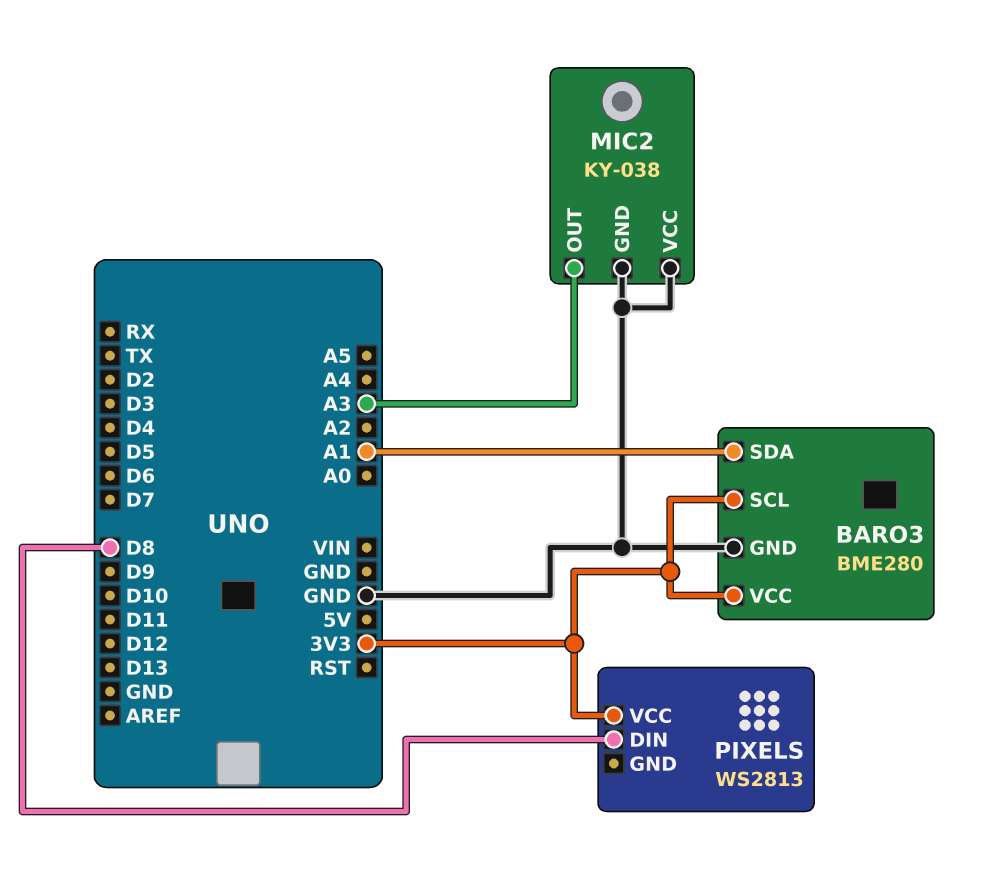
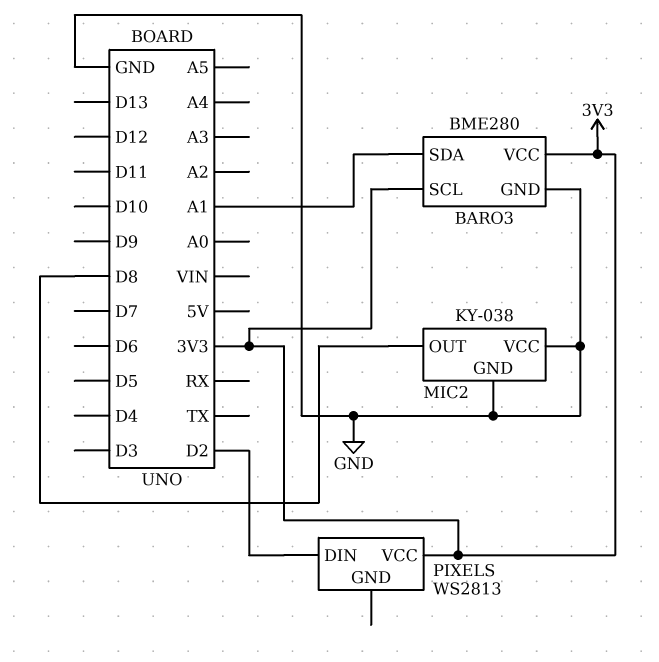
MIC2 pin OUT: A3 -> D8
PIXELS pin DIN: D8 -> D2

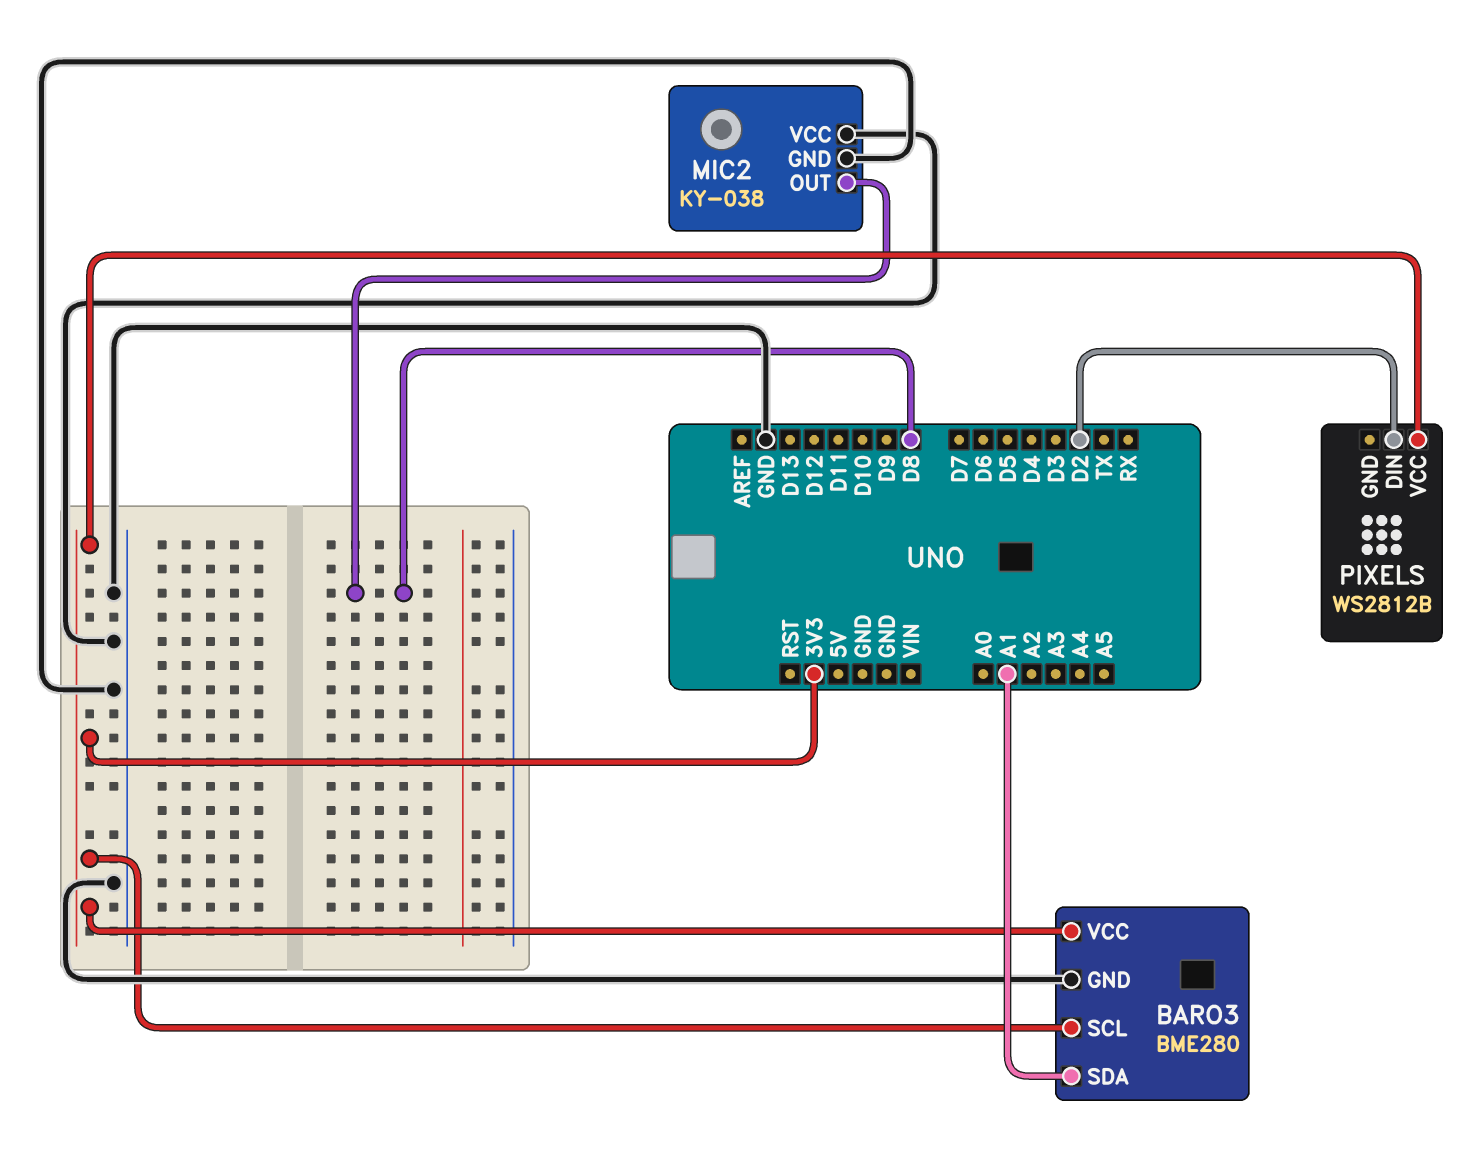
PIXELS: WS2813 -> WS2812B

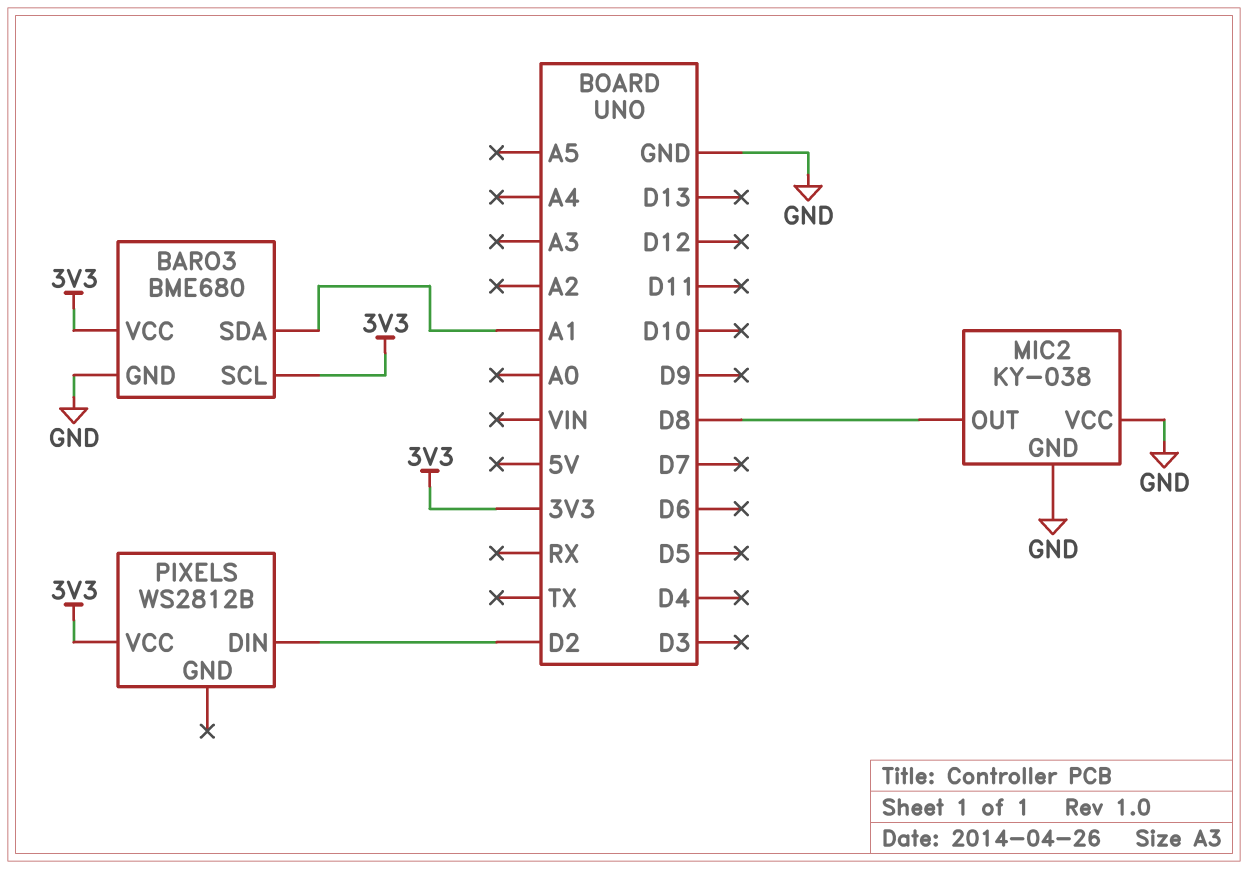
BARO3: BME280 -> BME680

